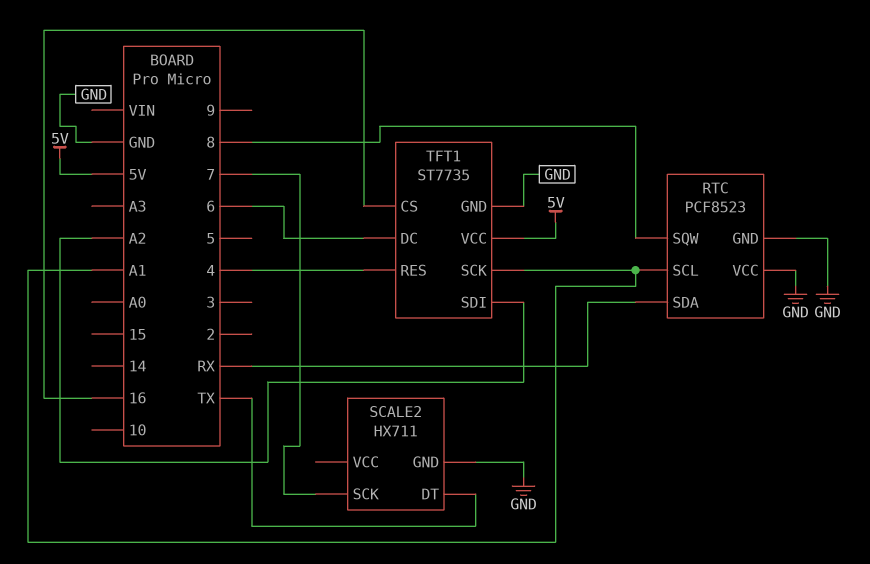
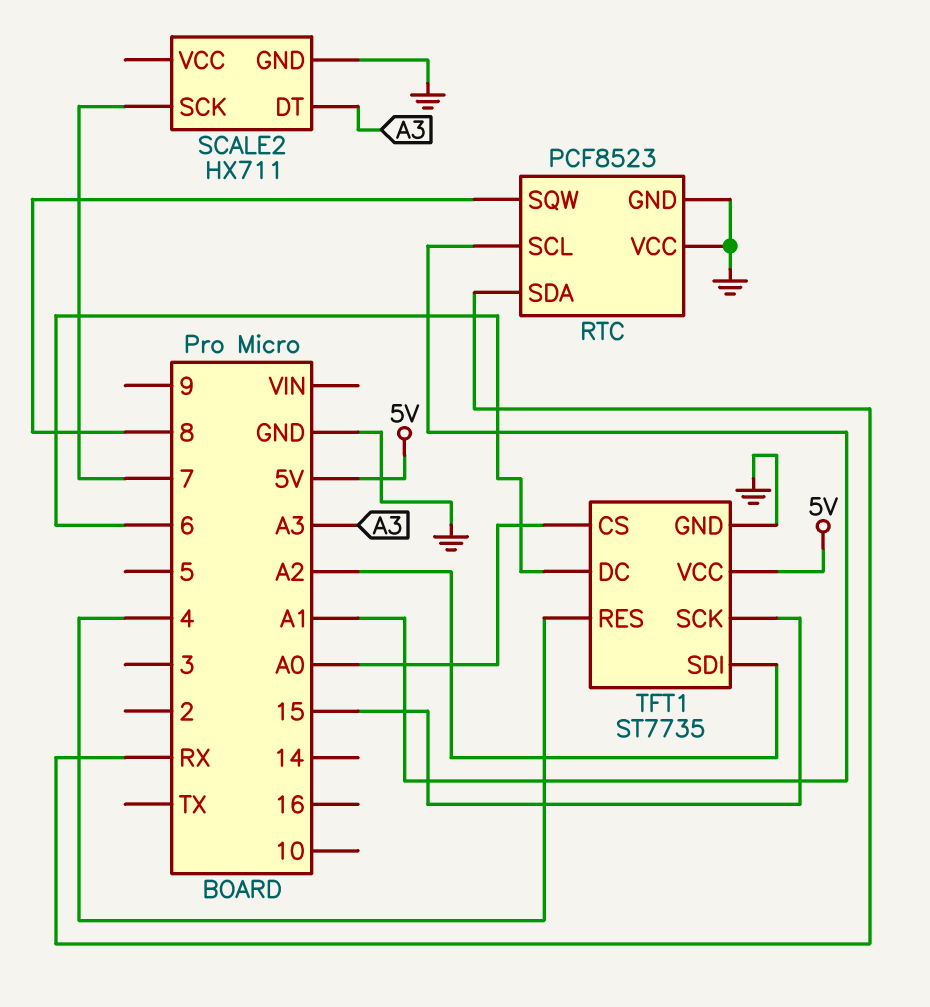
SCALE2 pin DT: TX -> A3
TFT1 pin CS: 16 -> A0
TFT1 pin SCK: A1 -> 15

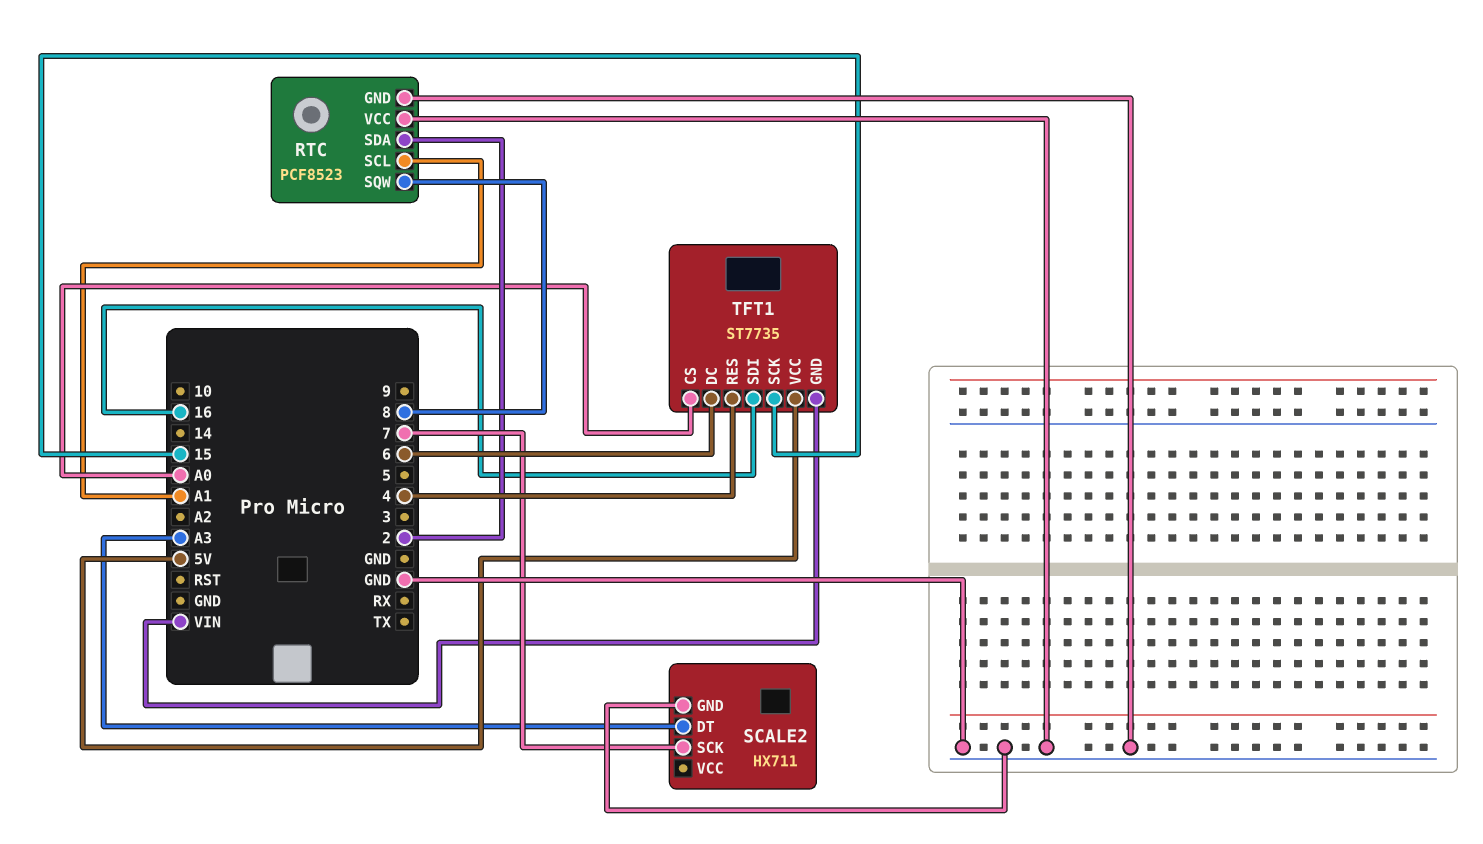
RTC pin SDA: RX -> 2
TFT1 pin GND: GND -> VIN
TFT1 pin SDI: A2 -> 16

